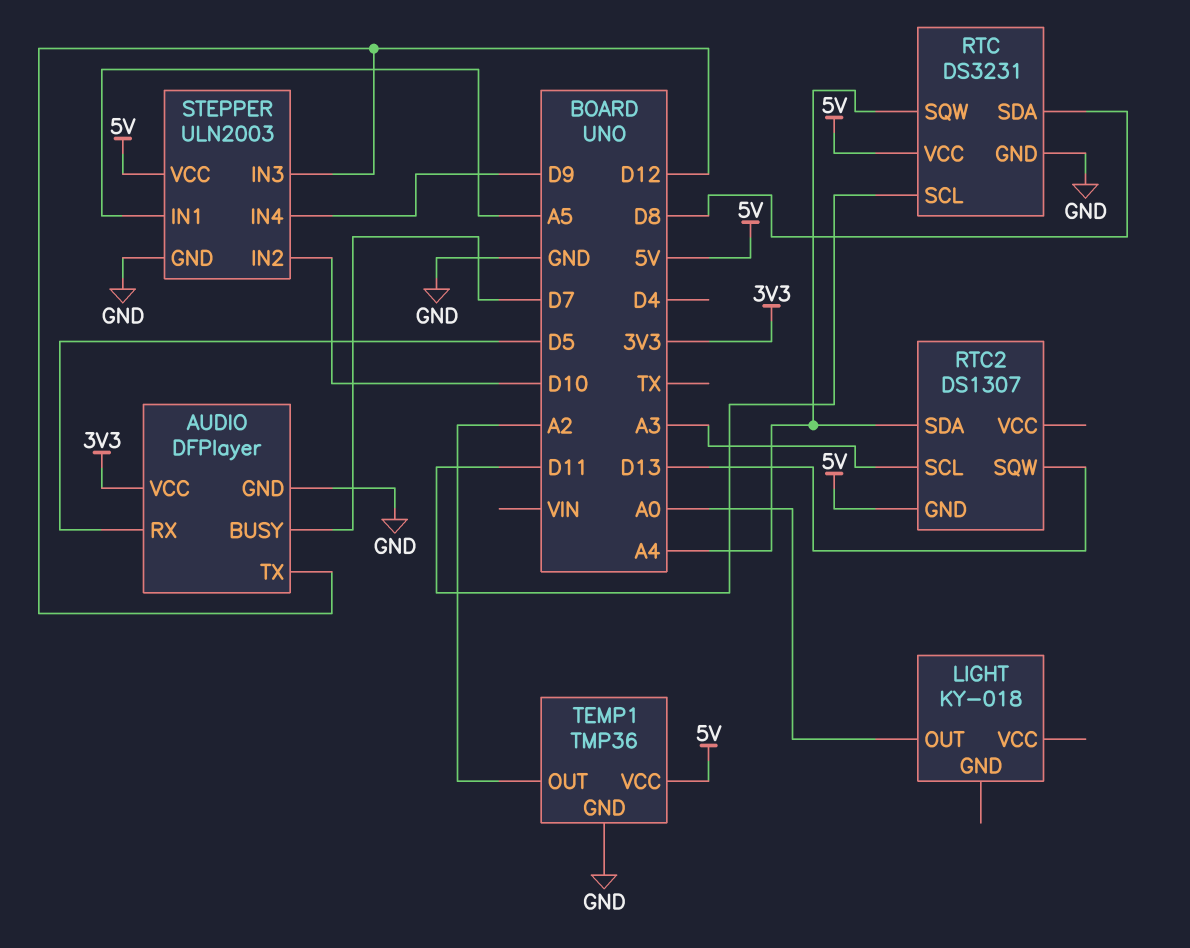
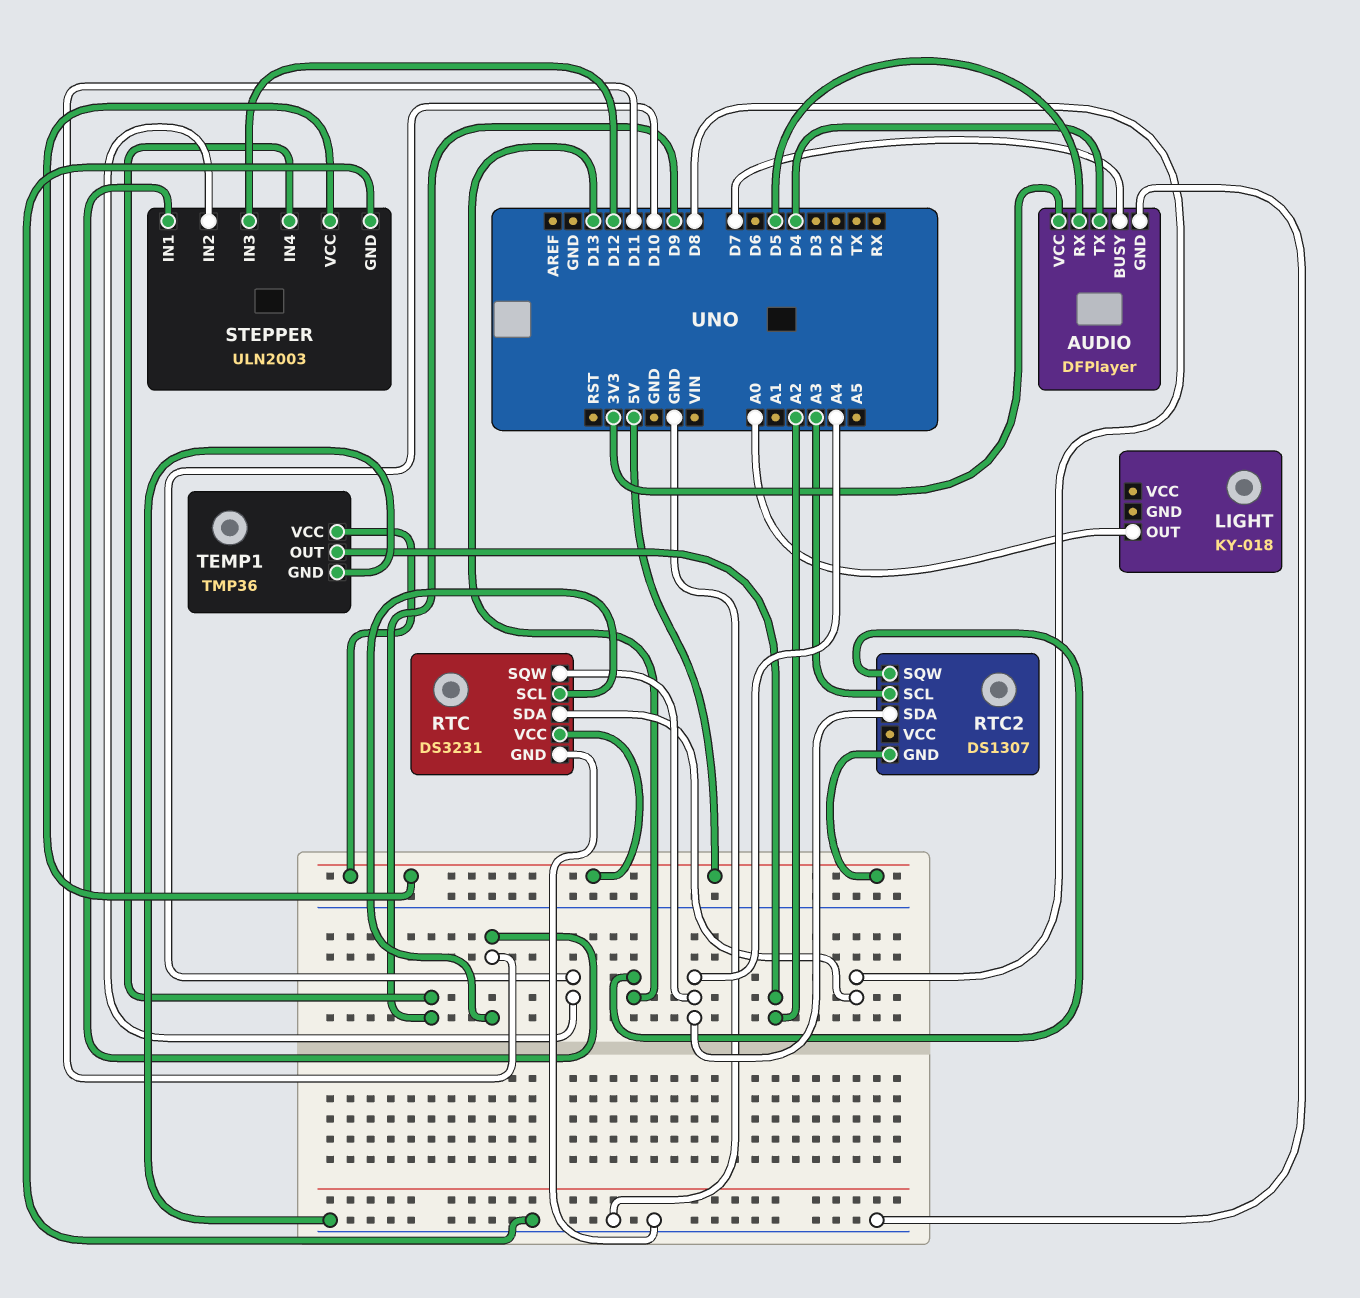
AUDIO pin TX: D12 -> D4
STEPPER pin IN1: A5 -> D11

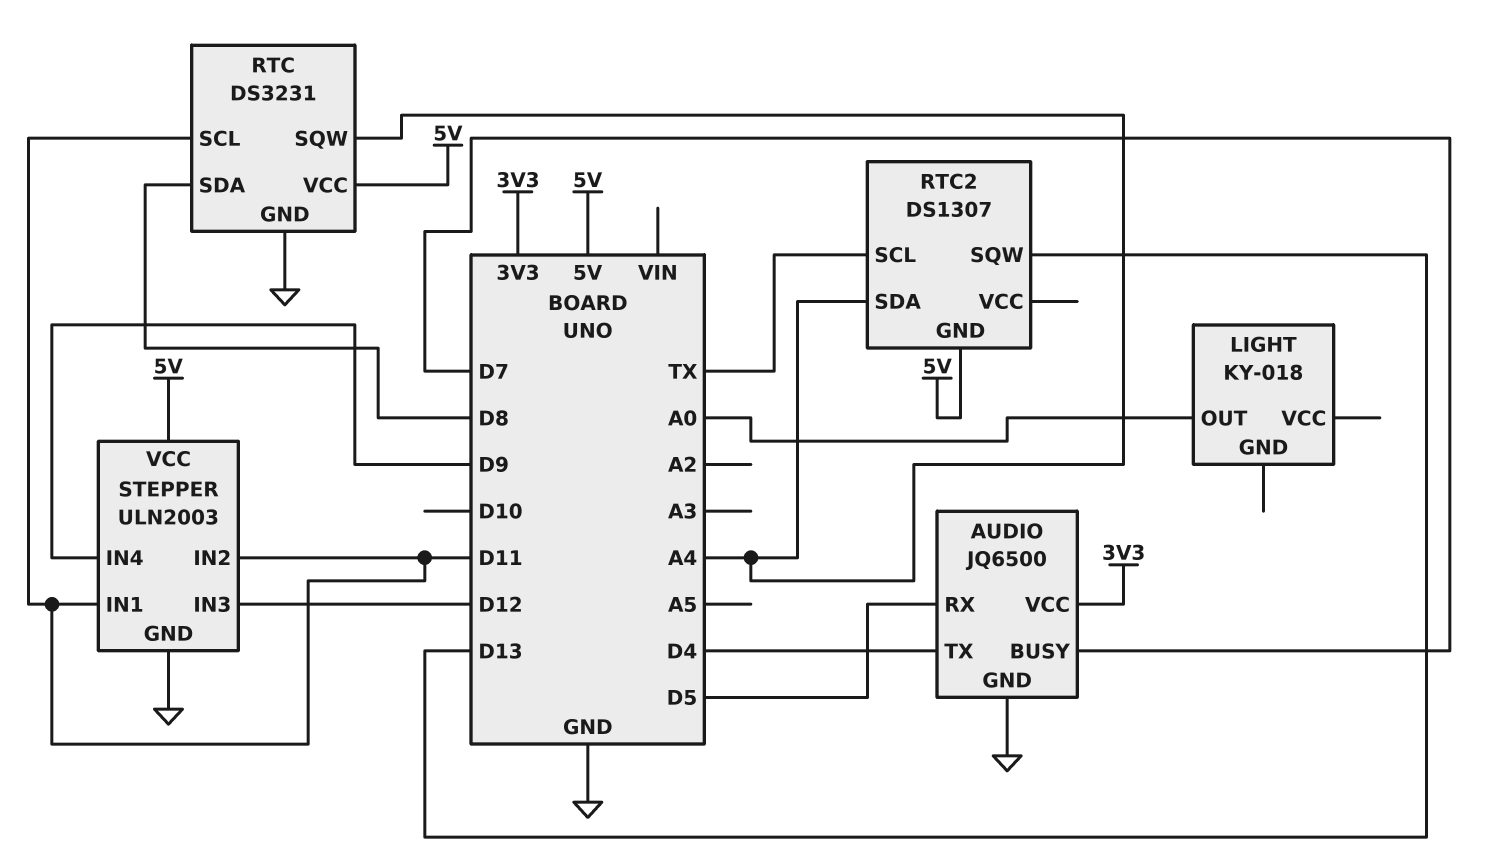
AUDIO: DFPlayer -> JQ6500
RTC2 pin SCL: A3 -> TX
STEPPER pin IN2: D10 -> D11
TEMP1: TMP36 -> none
TEMP1 pin GND: GND -> none
TEMP1 pin OUT: A2 -> none
TEMP1 pin VCC: 5V -> none

